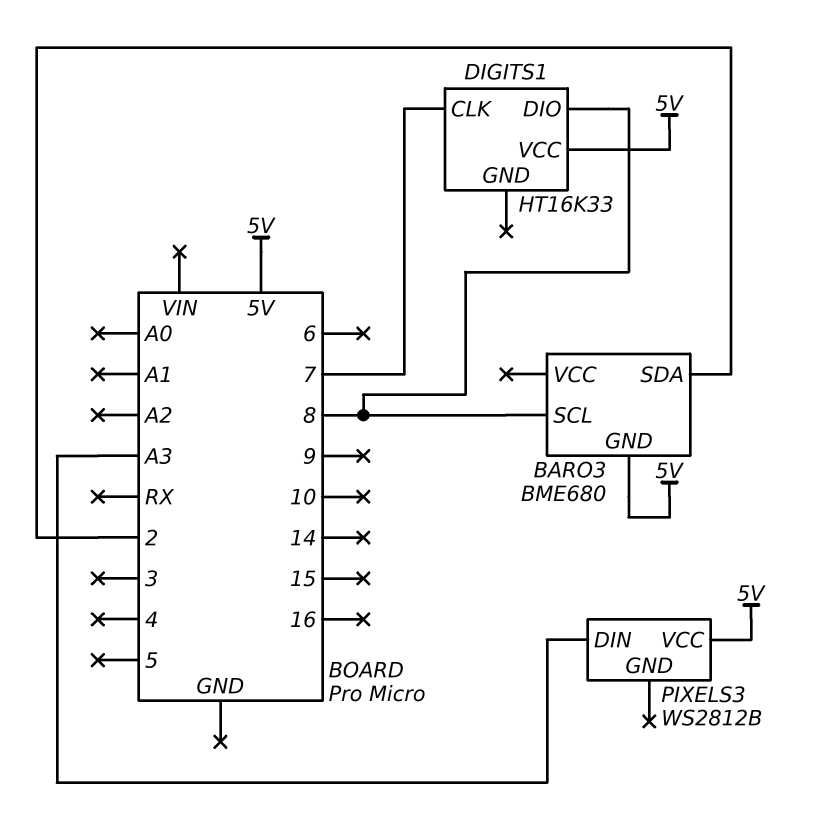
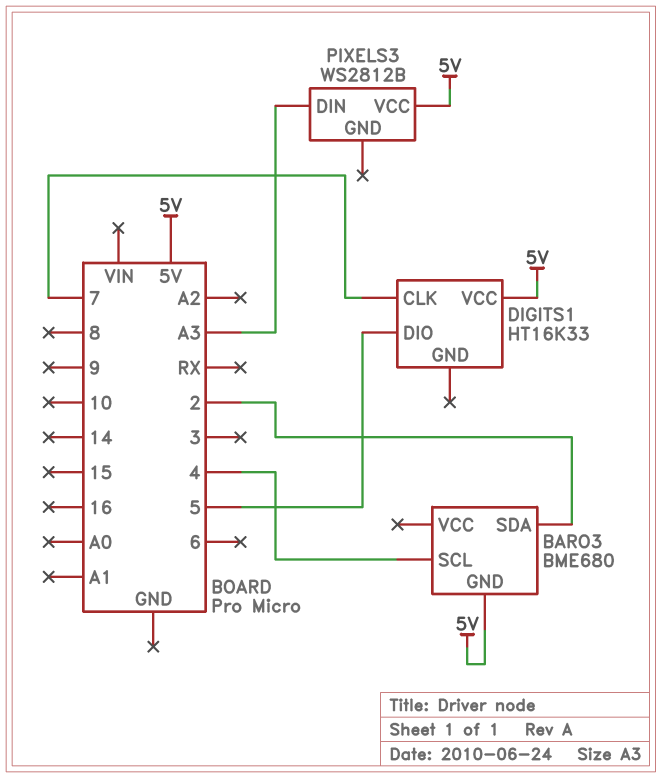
BARO3 pin SCL: 8 -> 4
DIGITS1 pin DIO: 8 -> 5

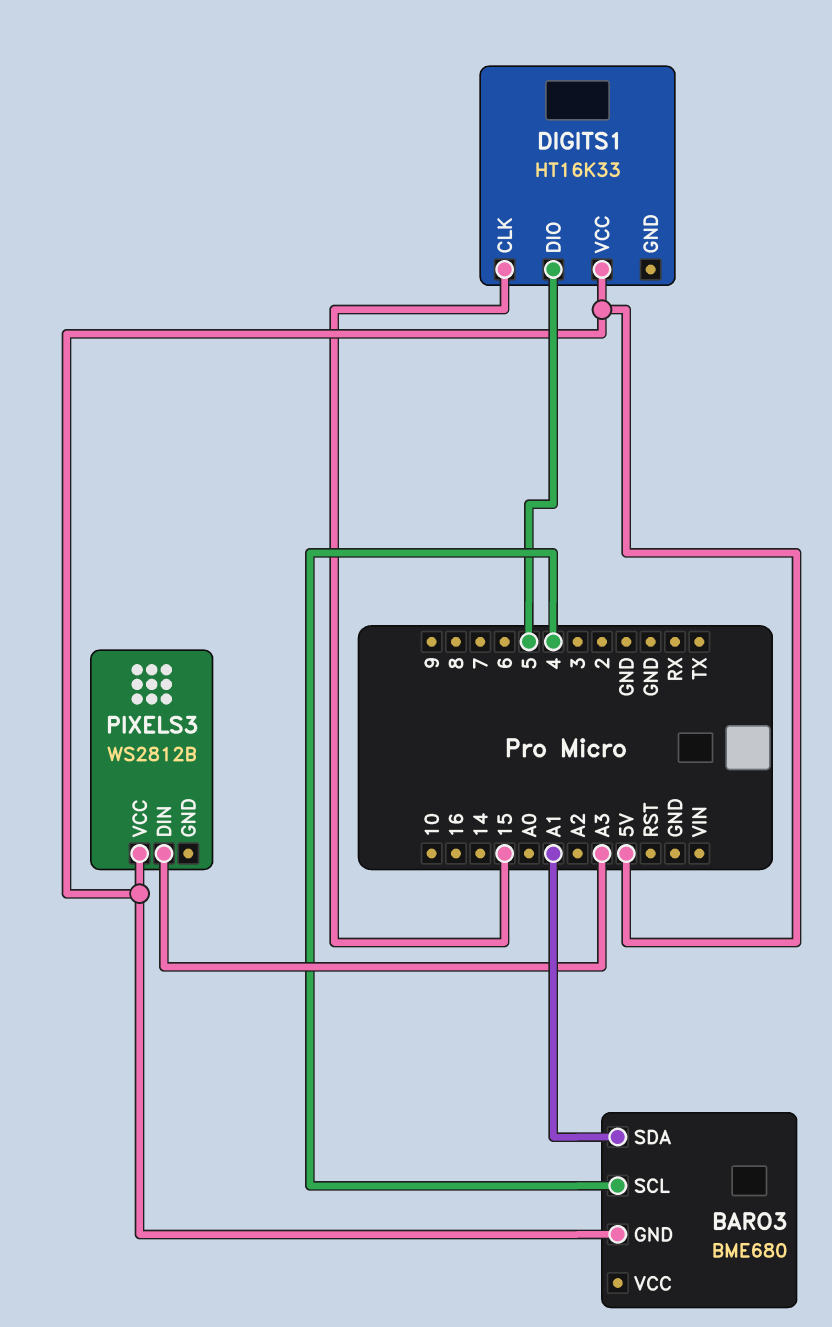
BARO3 pin SDA: 2 -> A1
DIGITS1 pin CLK: 7 -> 15

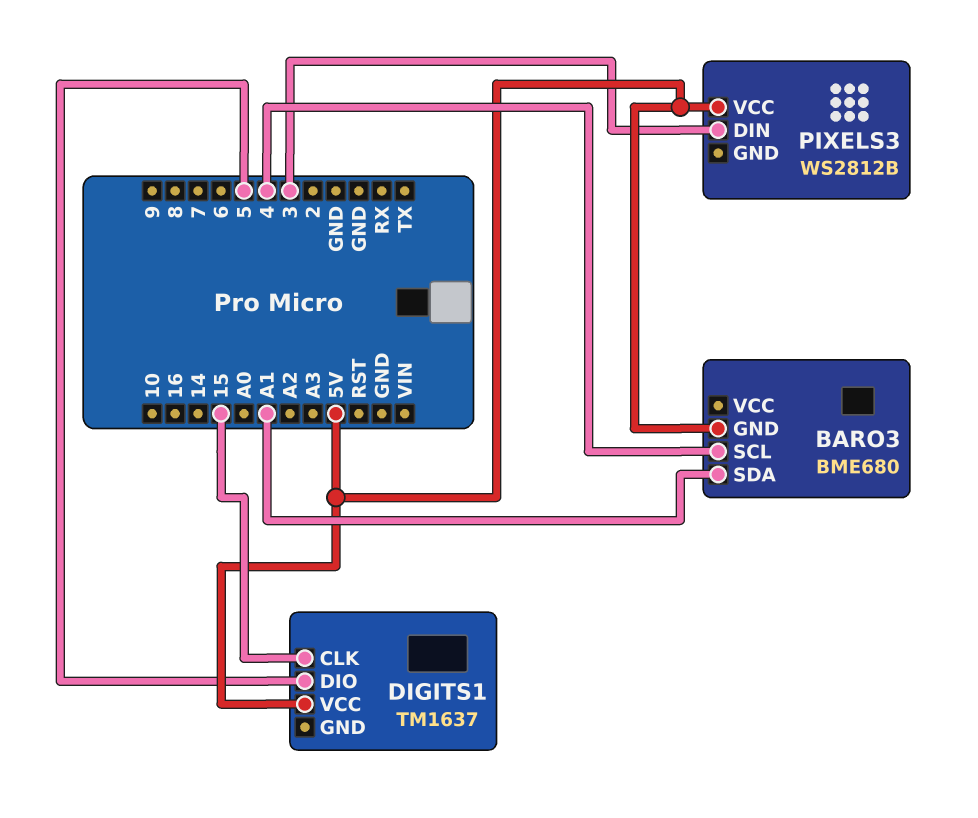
DIGITS1: HT16K33 -> TM1637
PIXELS3 pin DIN: A3 -> 3

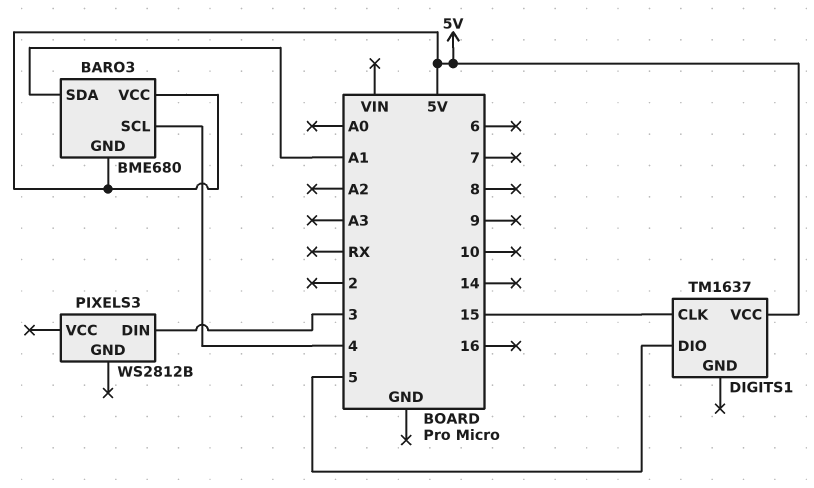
BARO3 pin VCC: none -> 5V
PIXELS3 pin VCC: 5V -> none

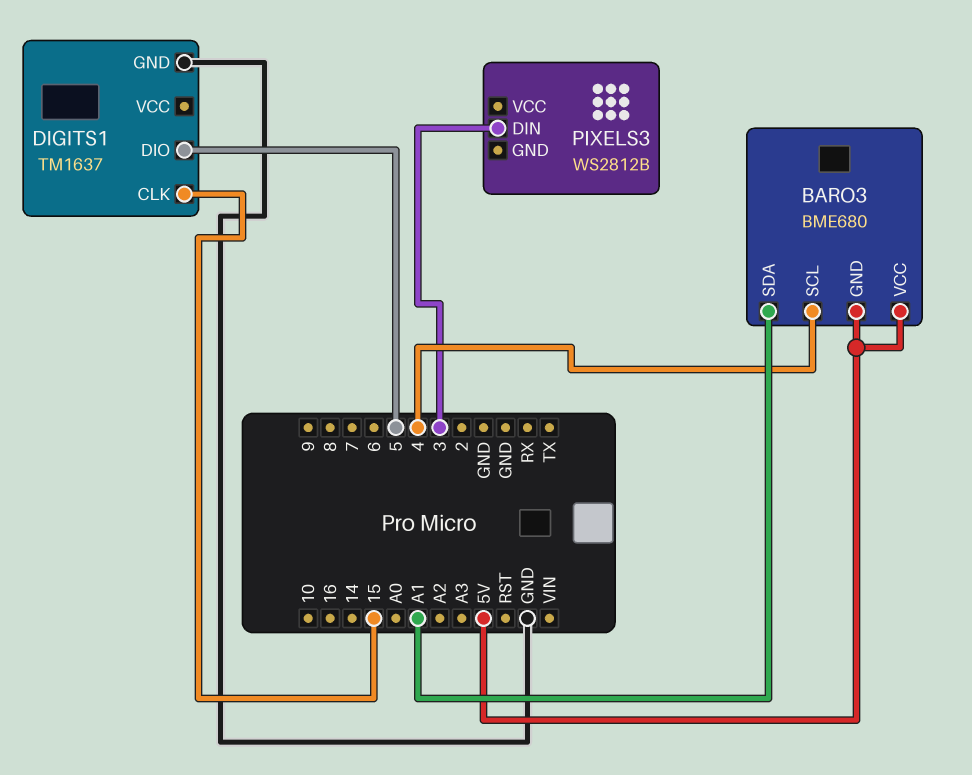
DIGITS1 pin GND: none -> GND
DIGITS1 pin VCC: 5V -> none

